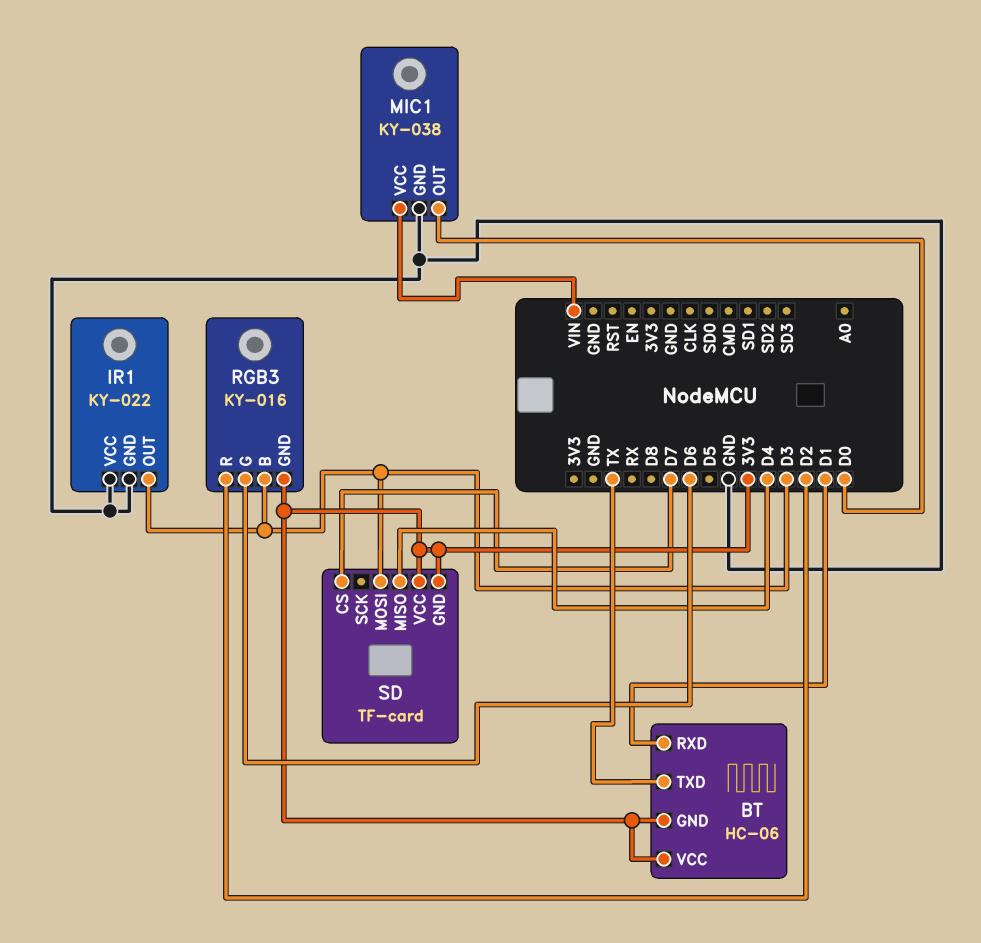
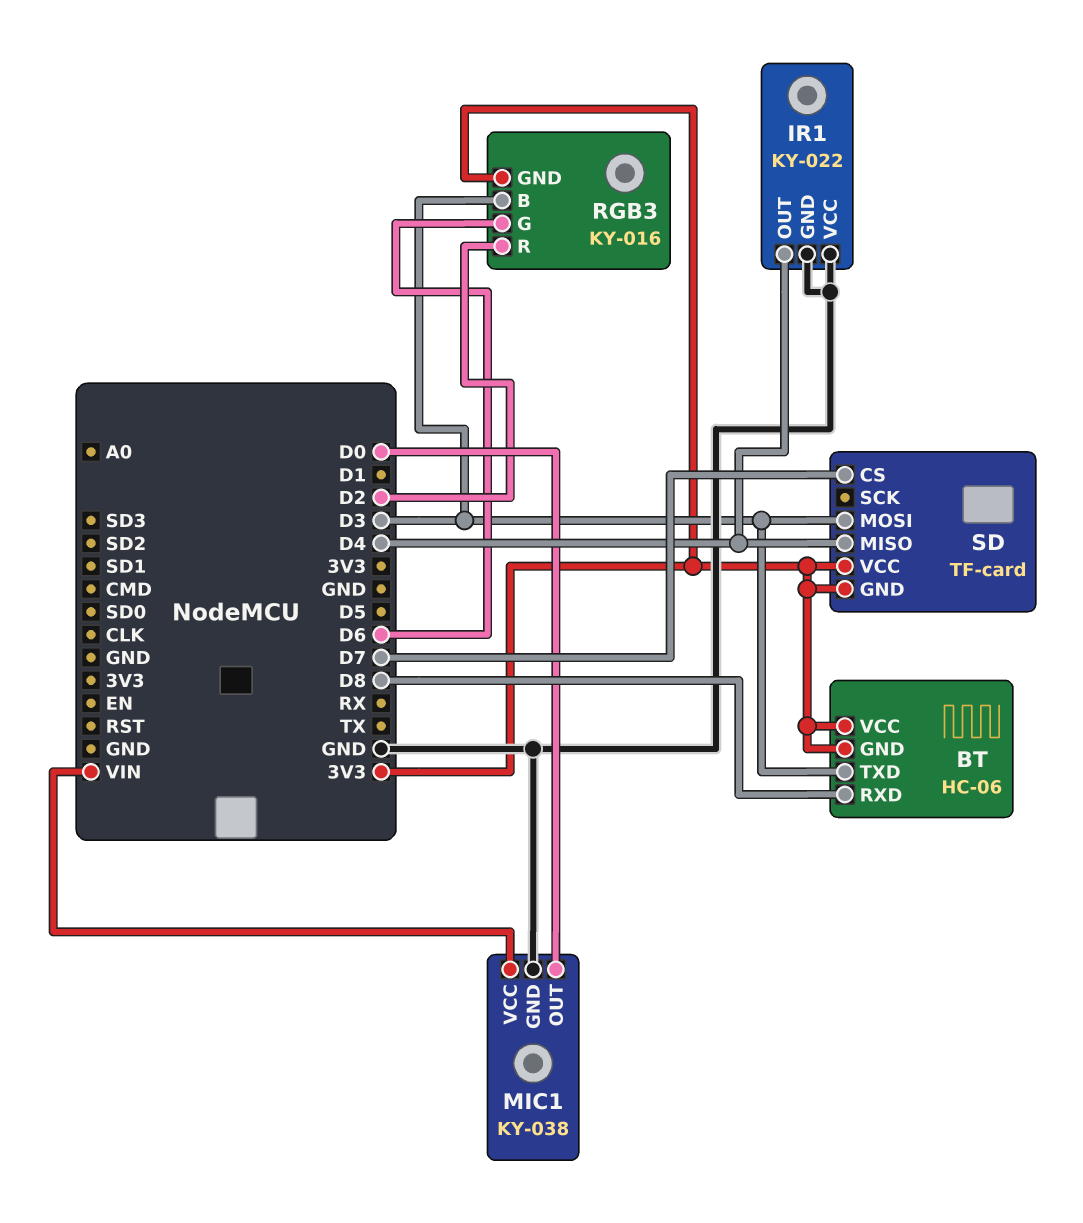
BT pin RXD: D1 -> D8
BT pin TXD: TX -> D3
IR1 pin OUT: D3 -> D4

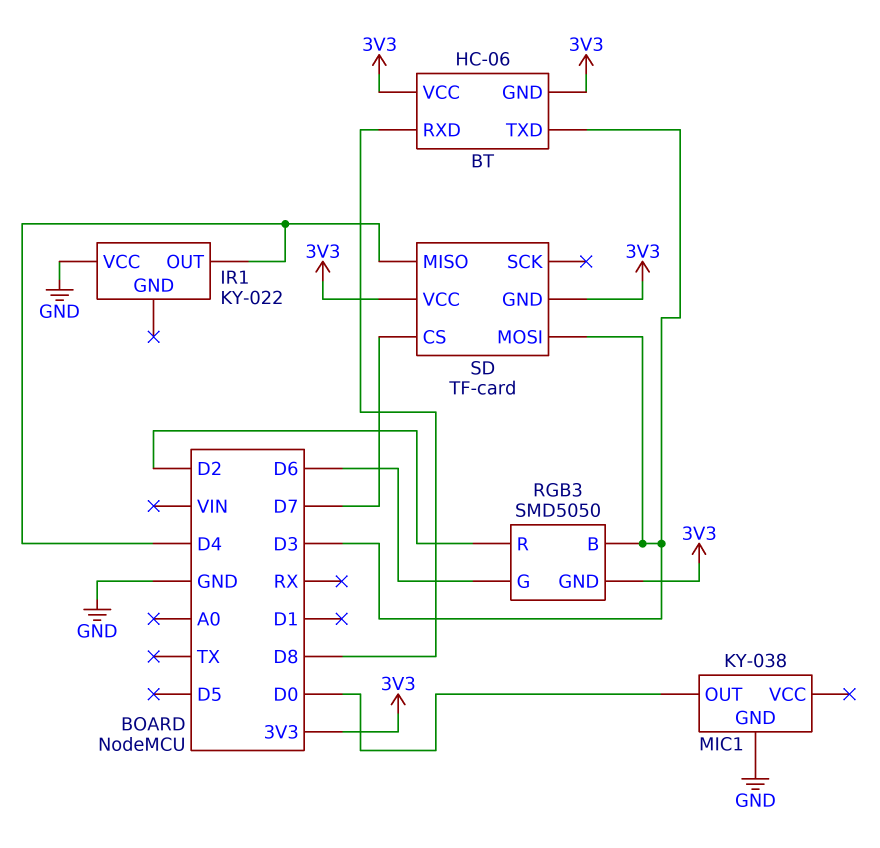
IR1 pin GND: GND -> none
MIC1 pin VCC: VIN -> none
RGB3: KY-016 -> SMD5050

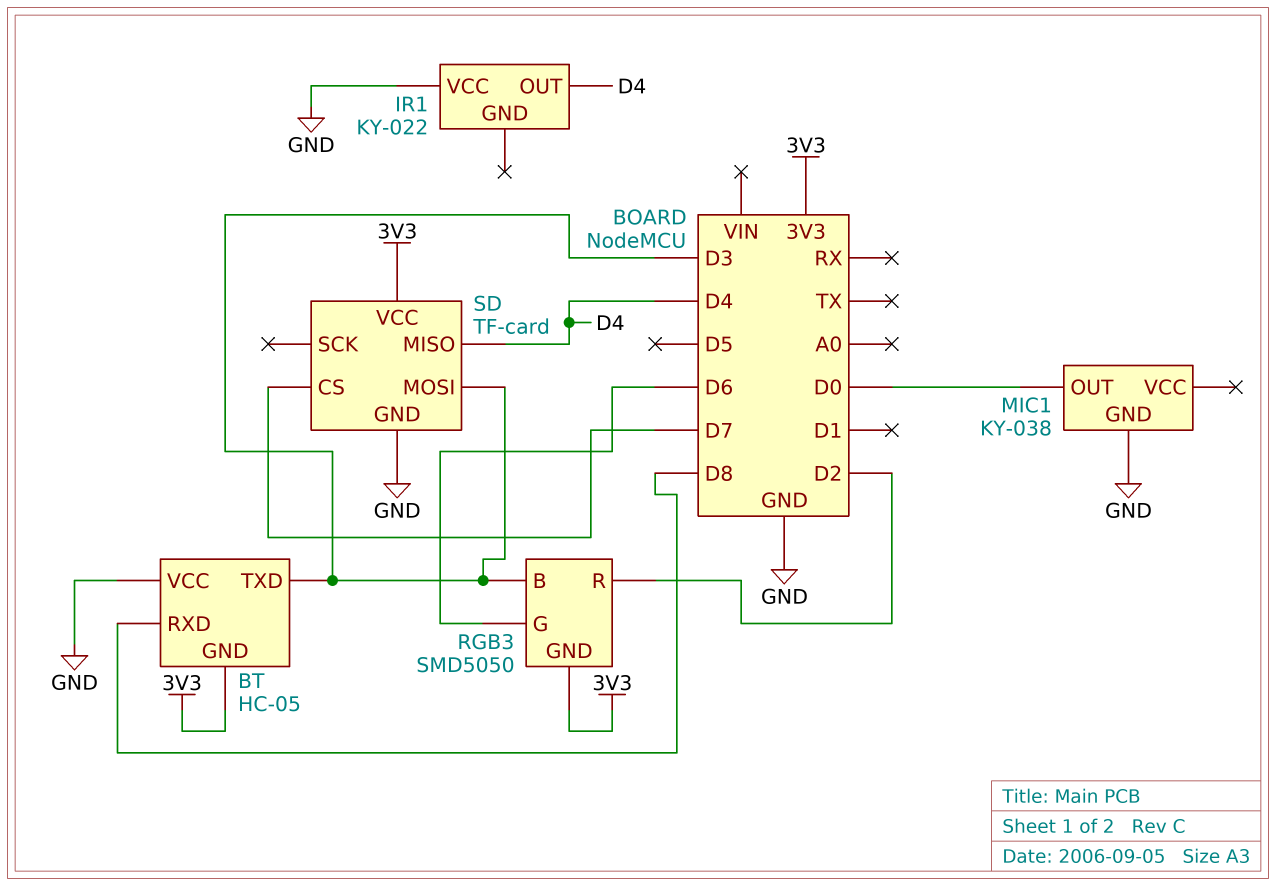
BT: HC-06 -> HC-05
BT pin VCC: 3V3 -> GND
SD pin GND: 3V3 -> GND

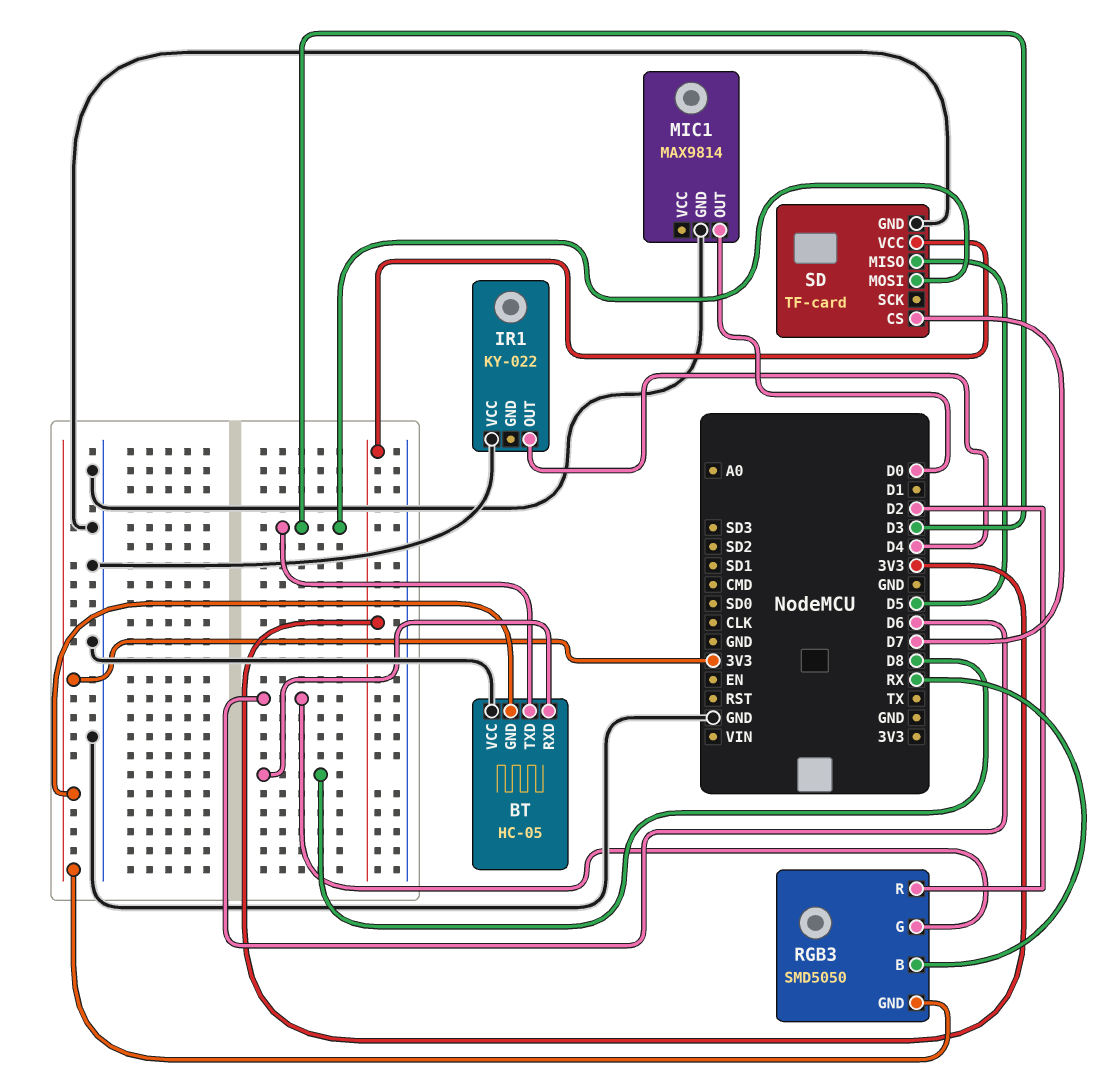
MIC1: KY-038 -> MAX9814
RGB3 pin B: D3 -> RX
SD pin MISO: D4 -> D5

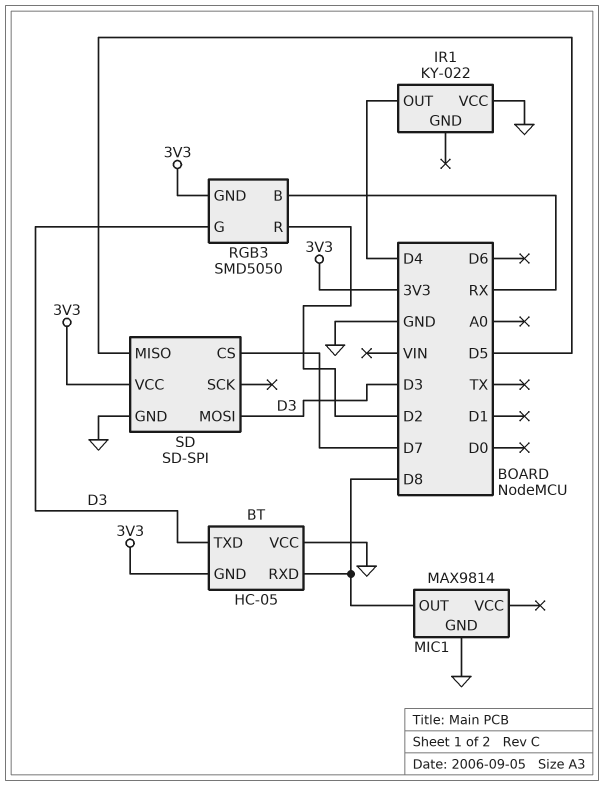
MIC1 pin OUT: D0 -> D8
RGB3 pin G: D6 -> D3
SD: TF-card -> SD-SPI

